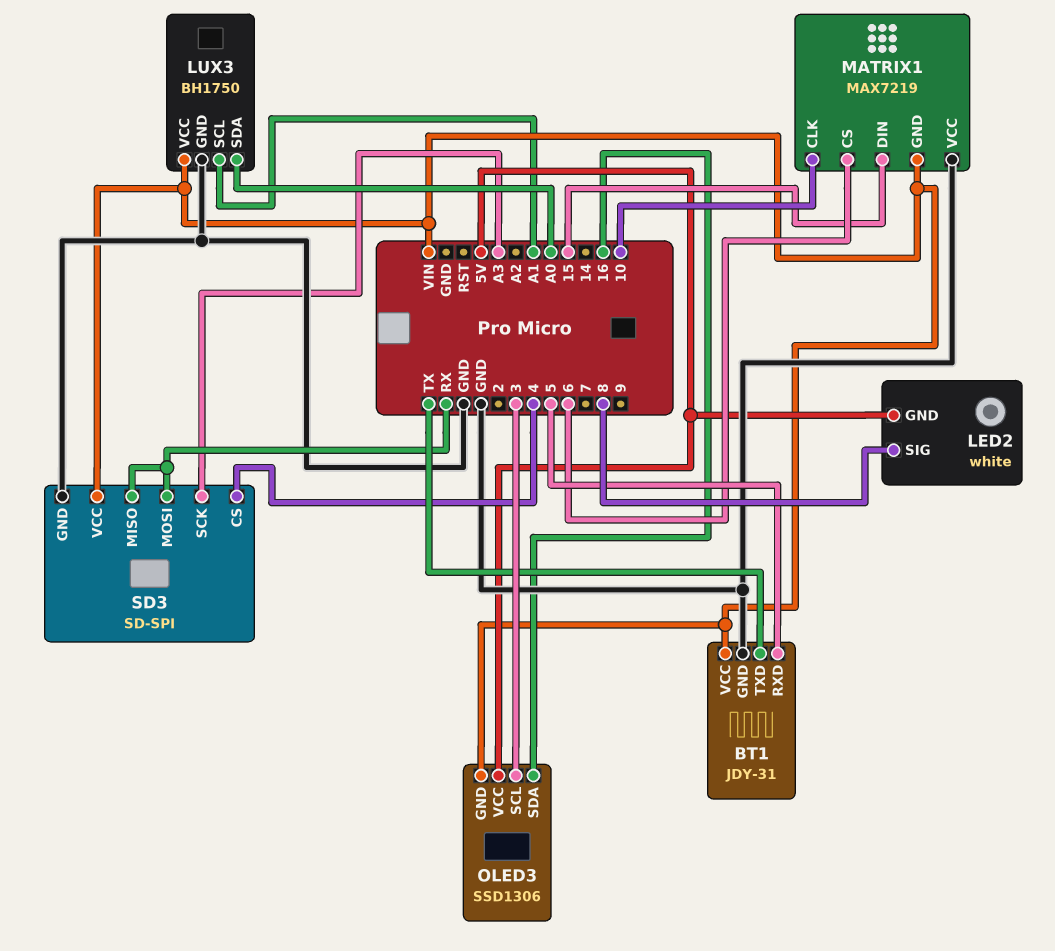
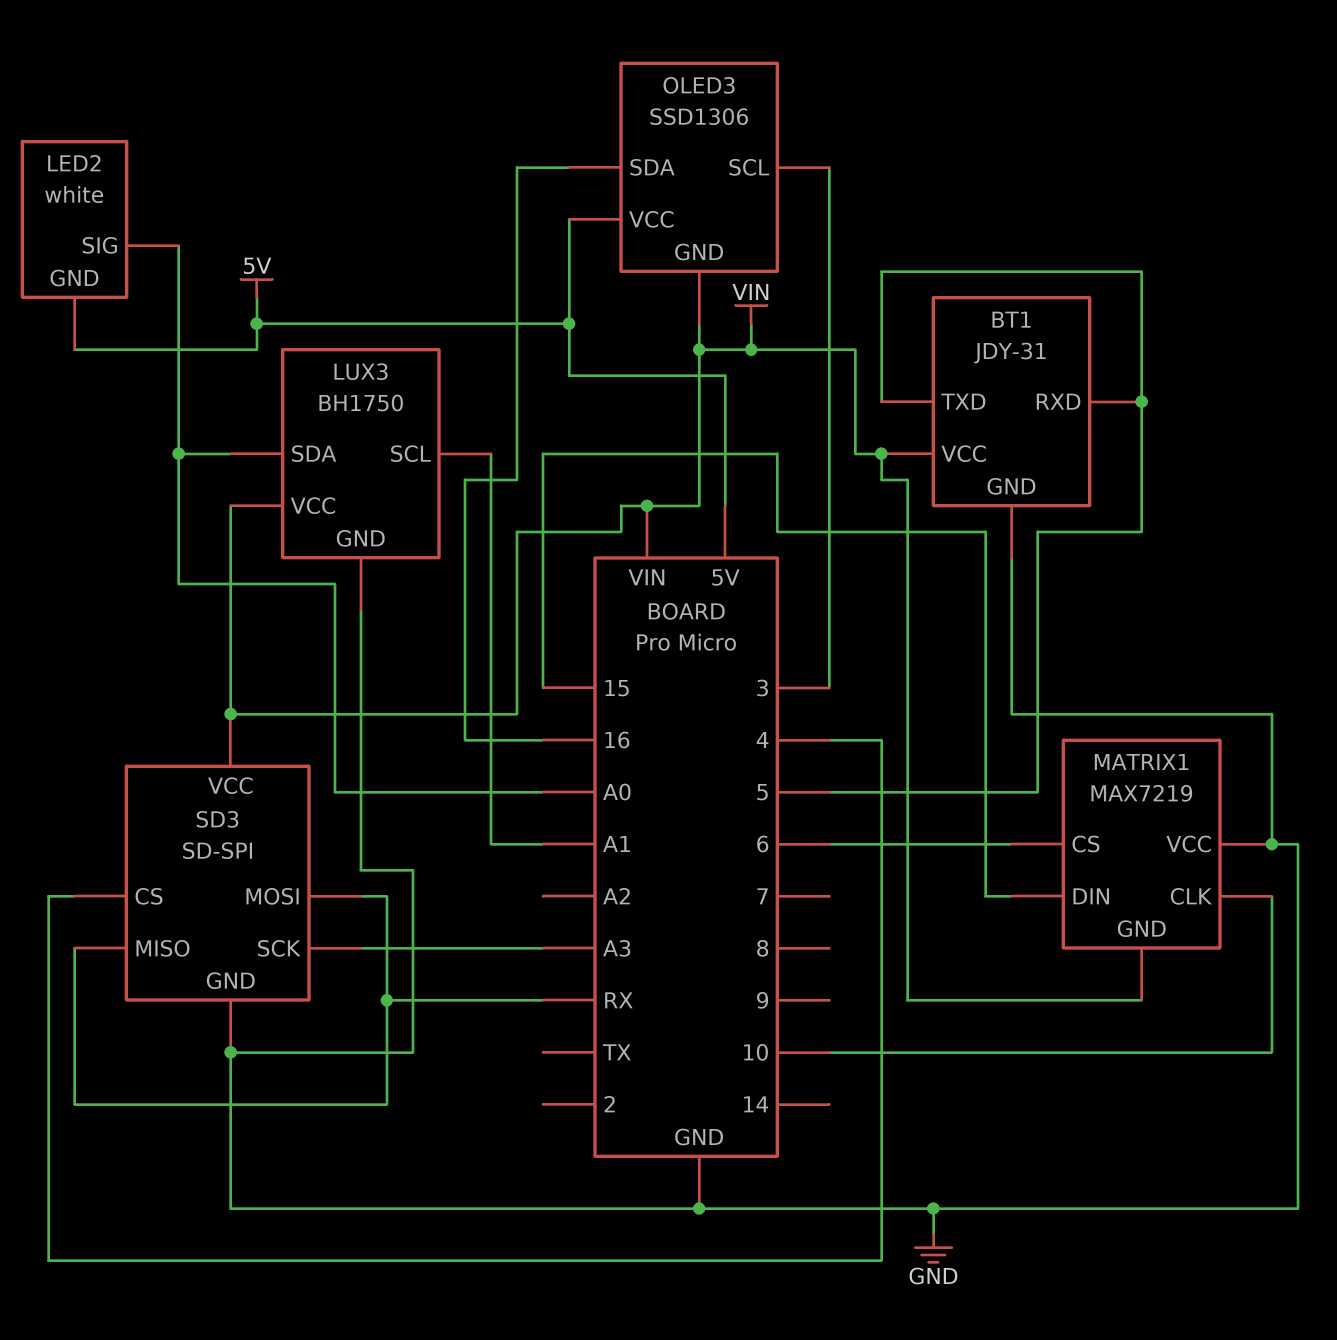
BT1 pin TXD: TX -> 5
LED2 pin SIG: 8 -> A0

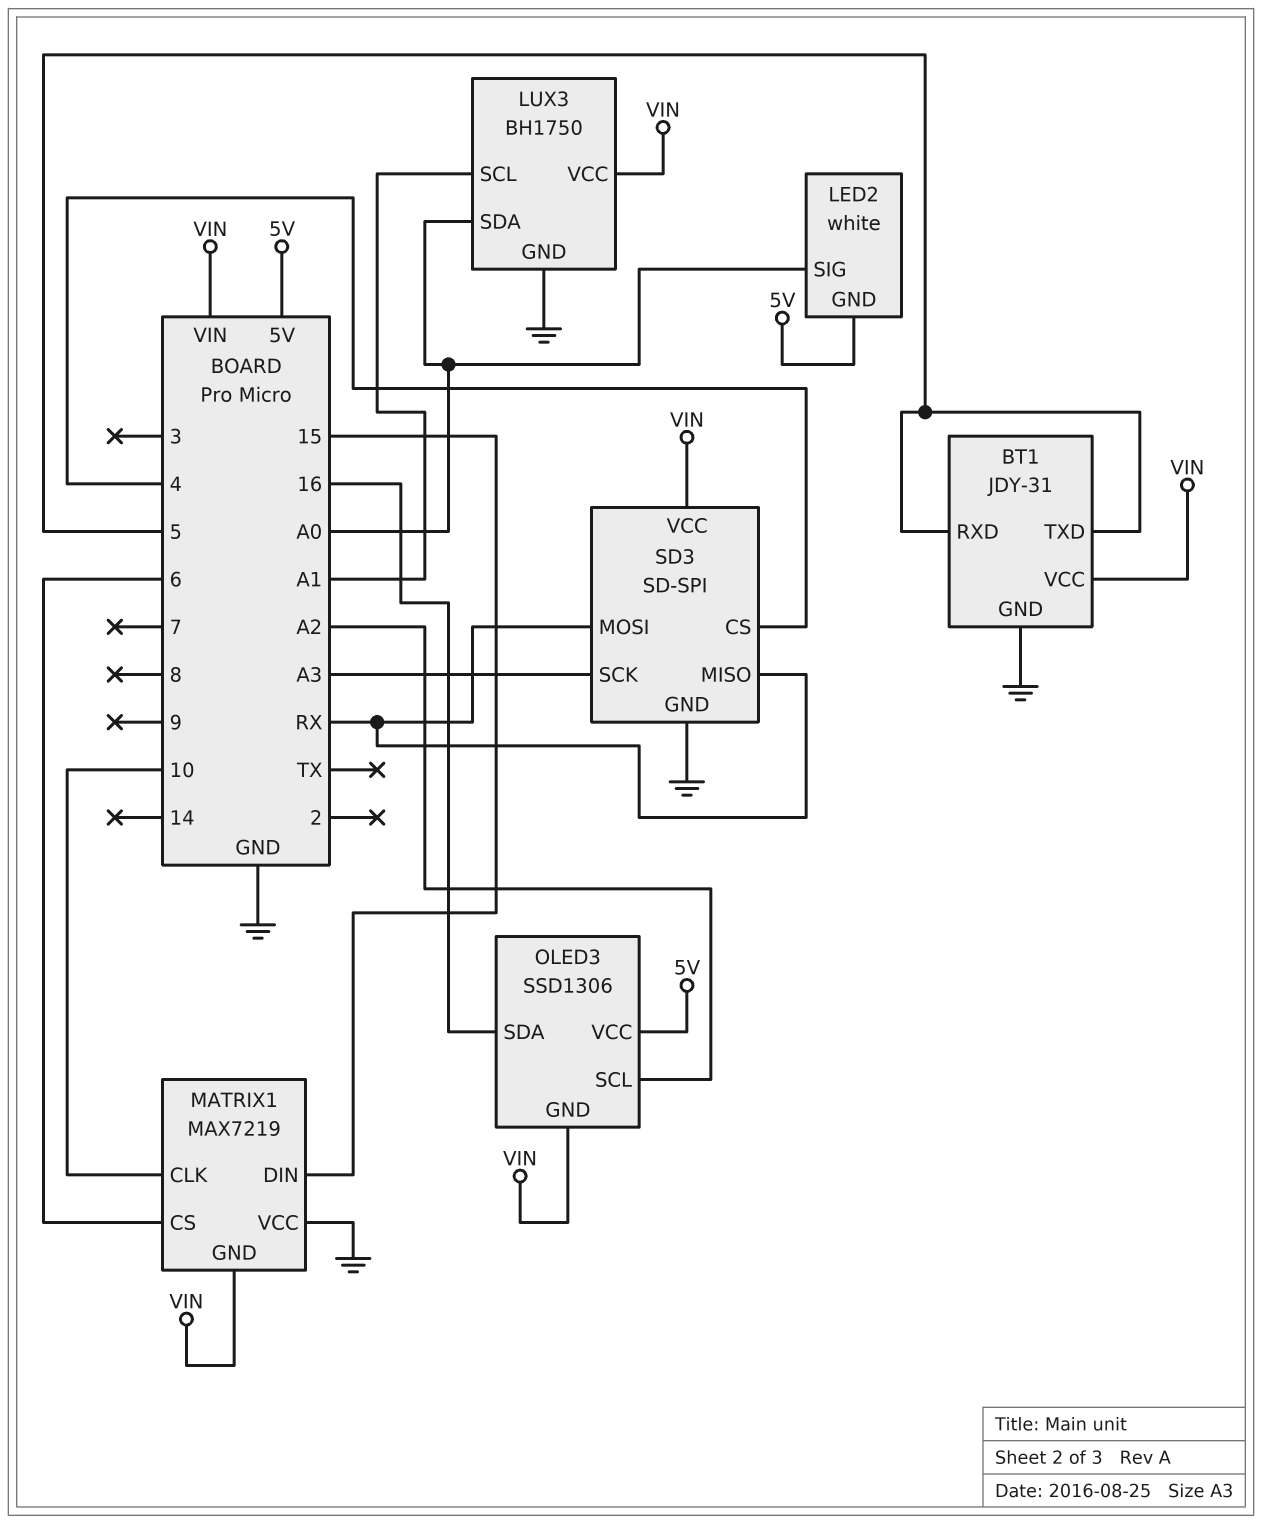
OLED3 pin SCL: 3 -> A2

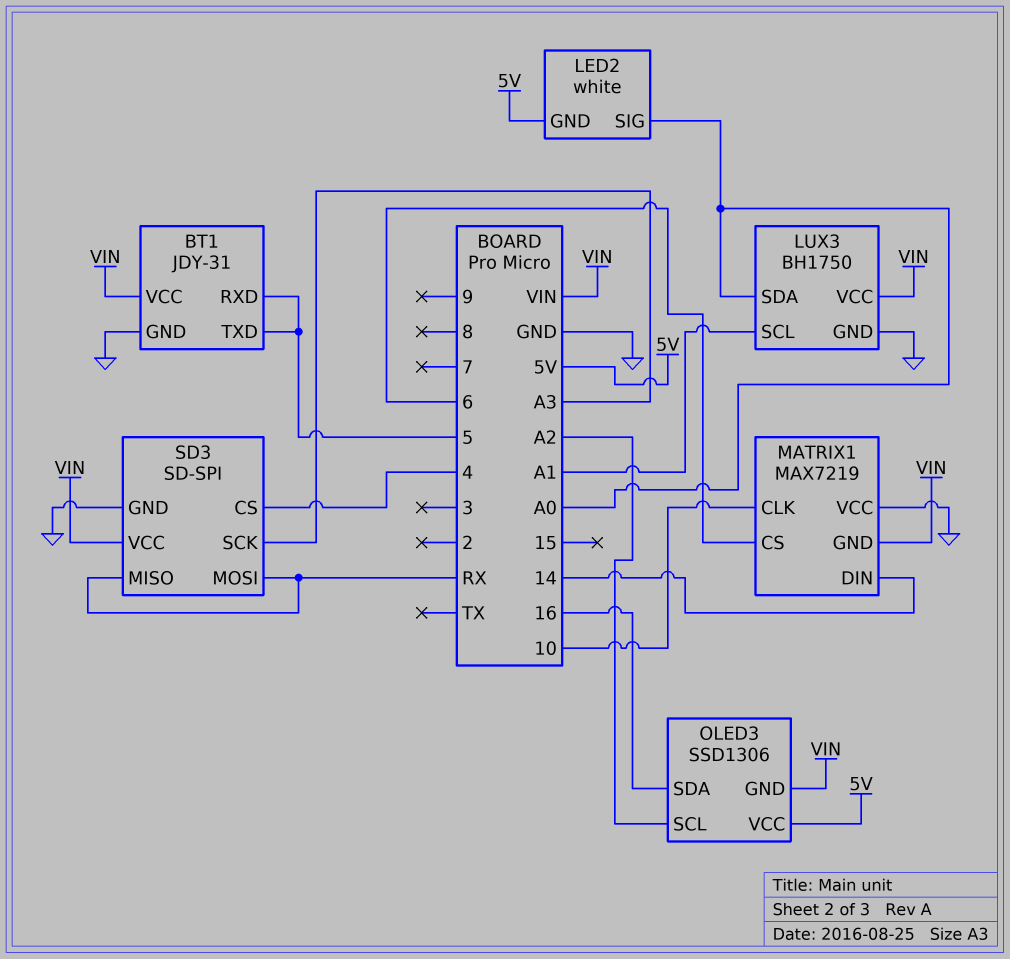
MATRIX1 pin DIN: 15 -> 14

